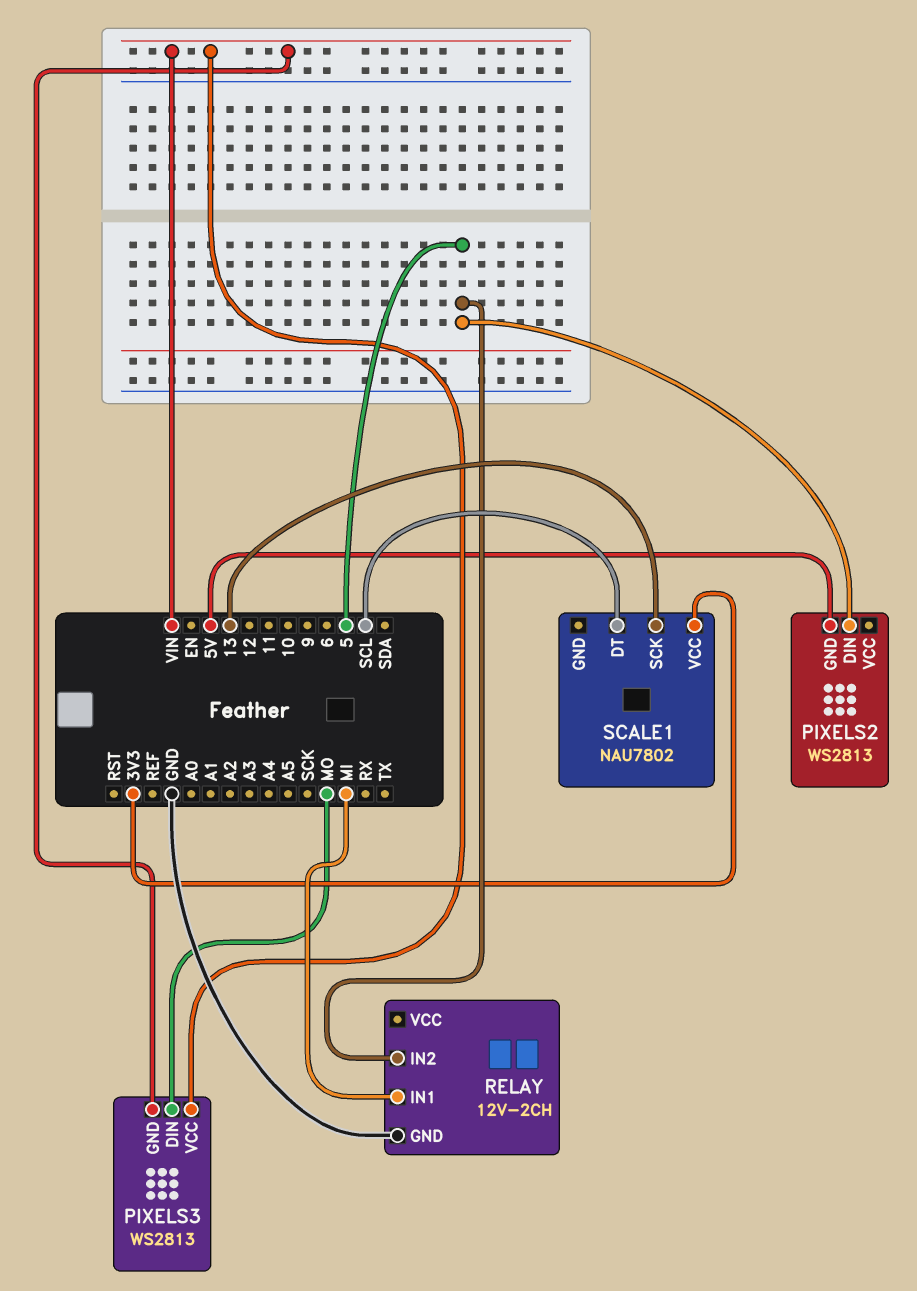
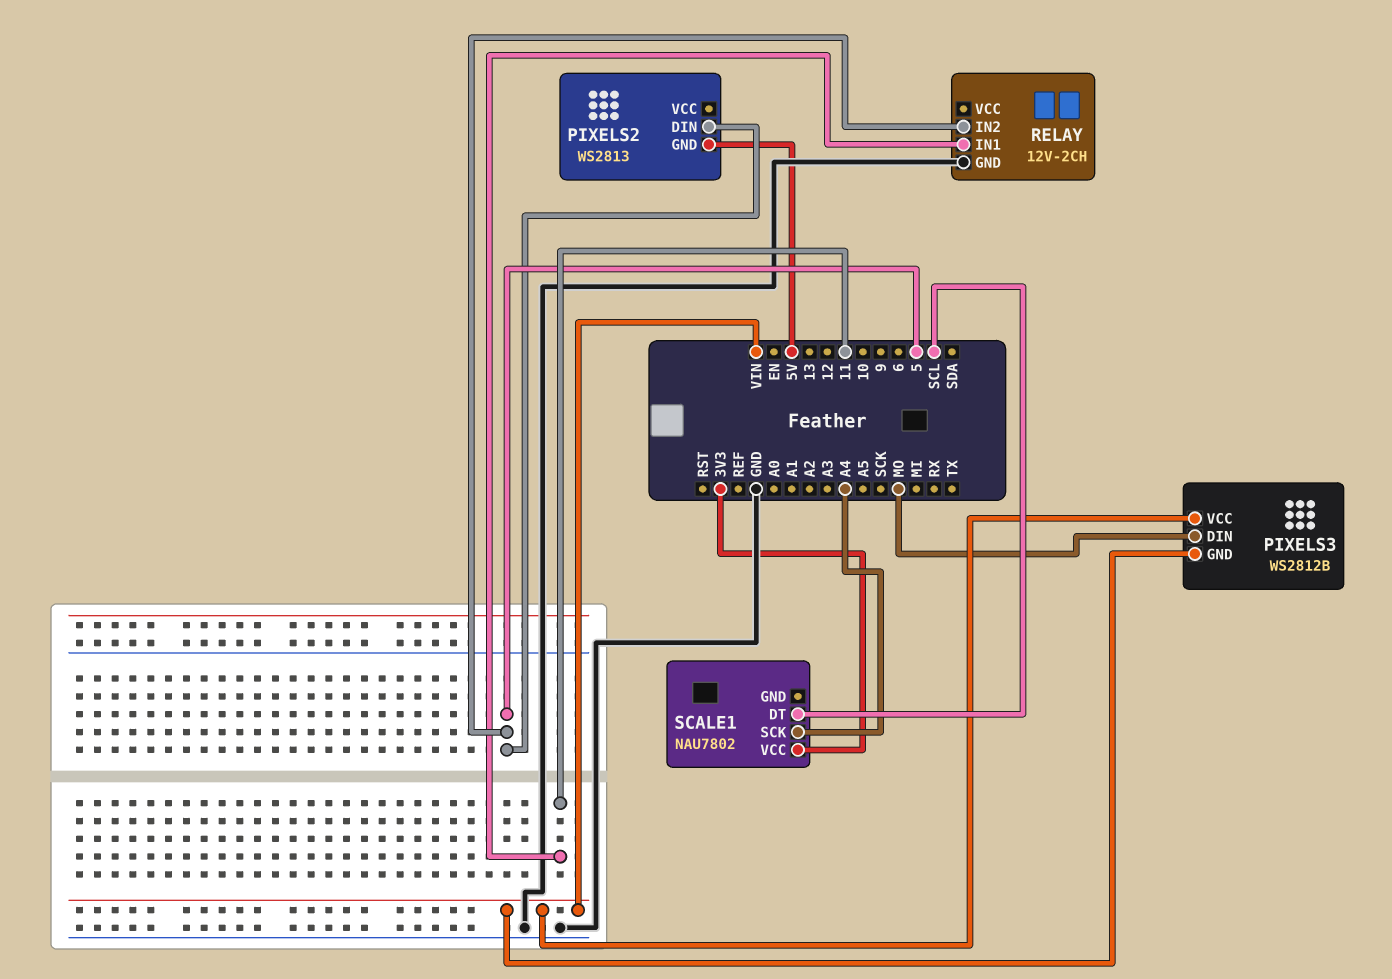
PIXELS3: WS2813 -> WS2812B
RELAY pin IN1: MI -> 11
SCALE1 pin SCK: 13 -> A4

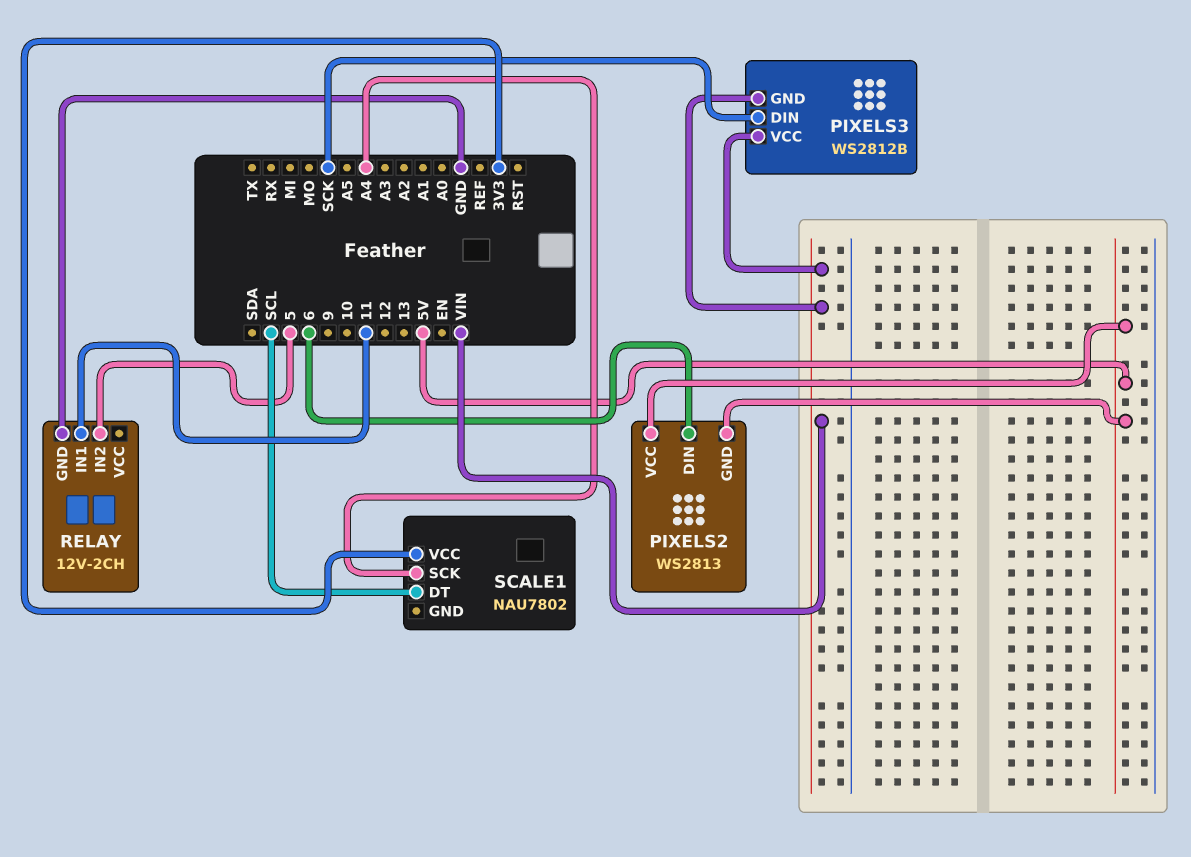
PIXELS2 pin DIN: 5 -> 6
PIXELS2 pin VCC: none -> 5V
PIXELS3 pin DIN: MO -> SCK

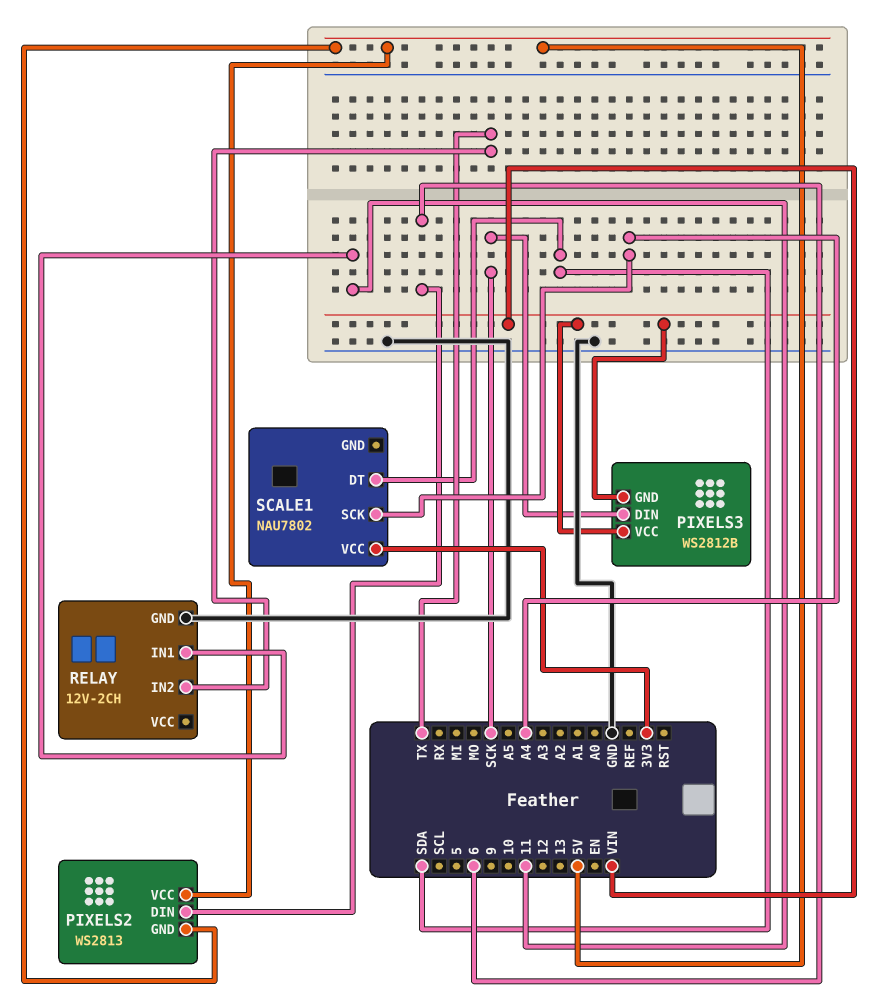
RELAY pin IN2: 5 -> TX
SCALE1 pin DT: SCL -> SDA

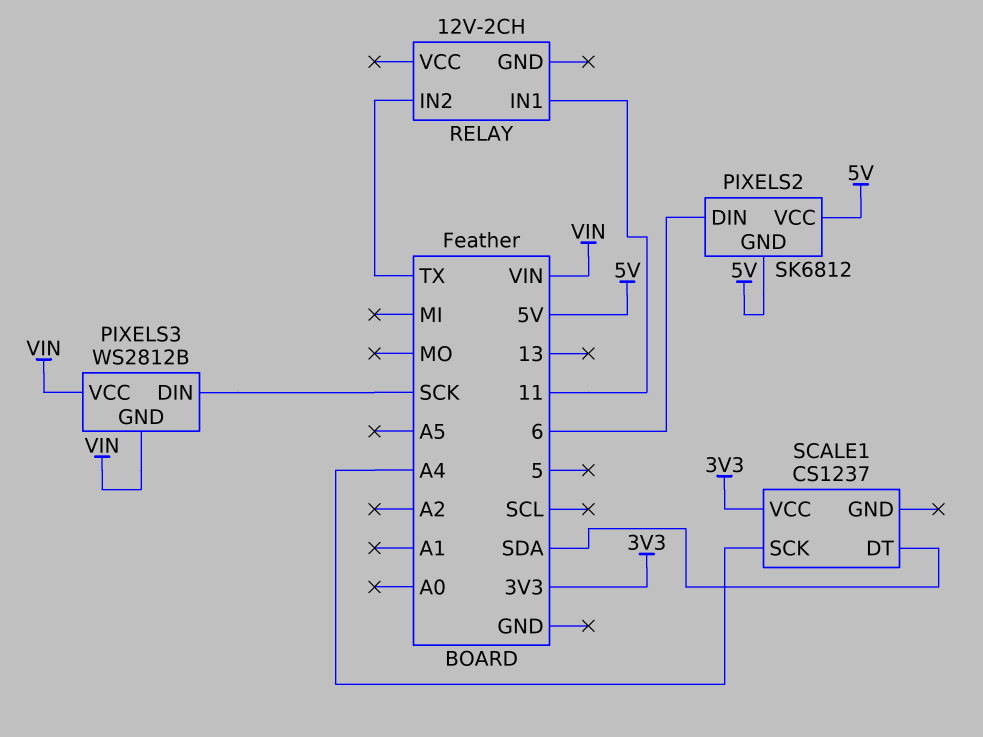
PIXELS2: WS2813 -> SK6812
RELAY pin GND: GND -> none
SCALE1: NAU7802 -> CS1237

